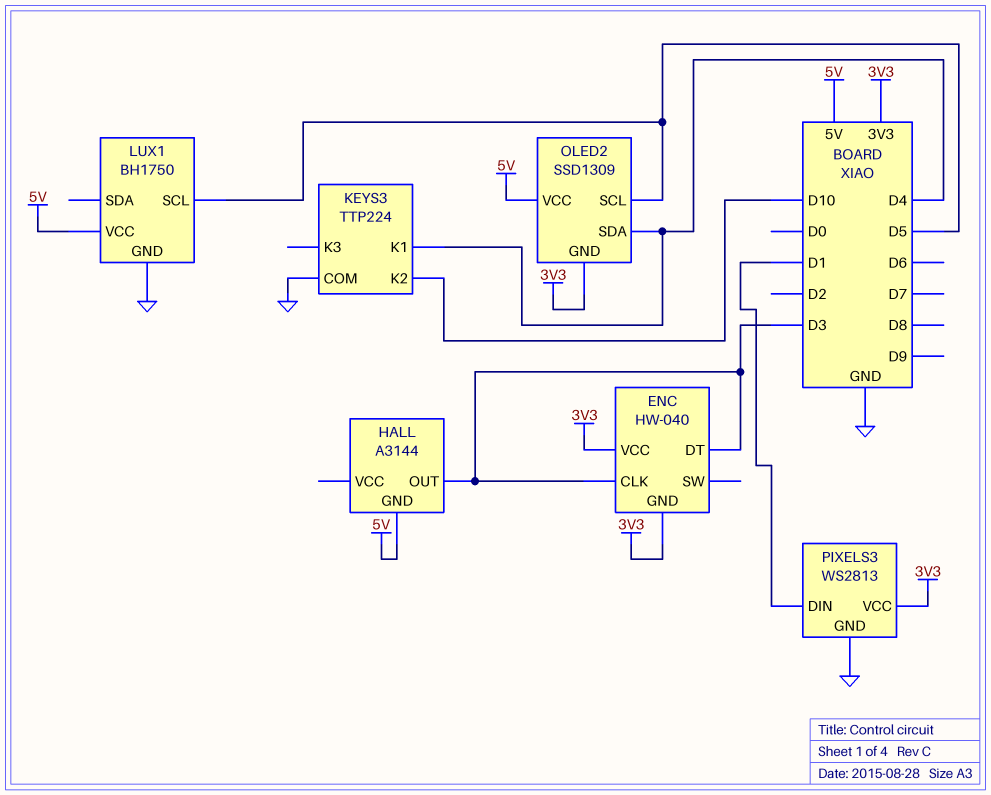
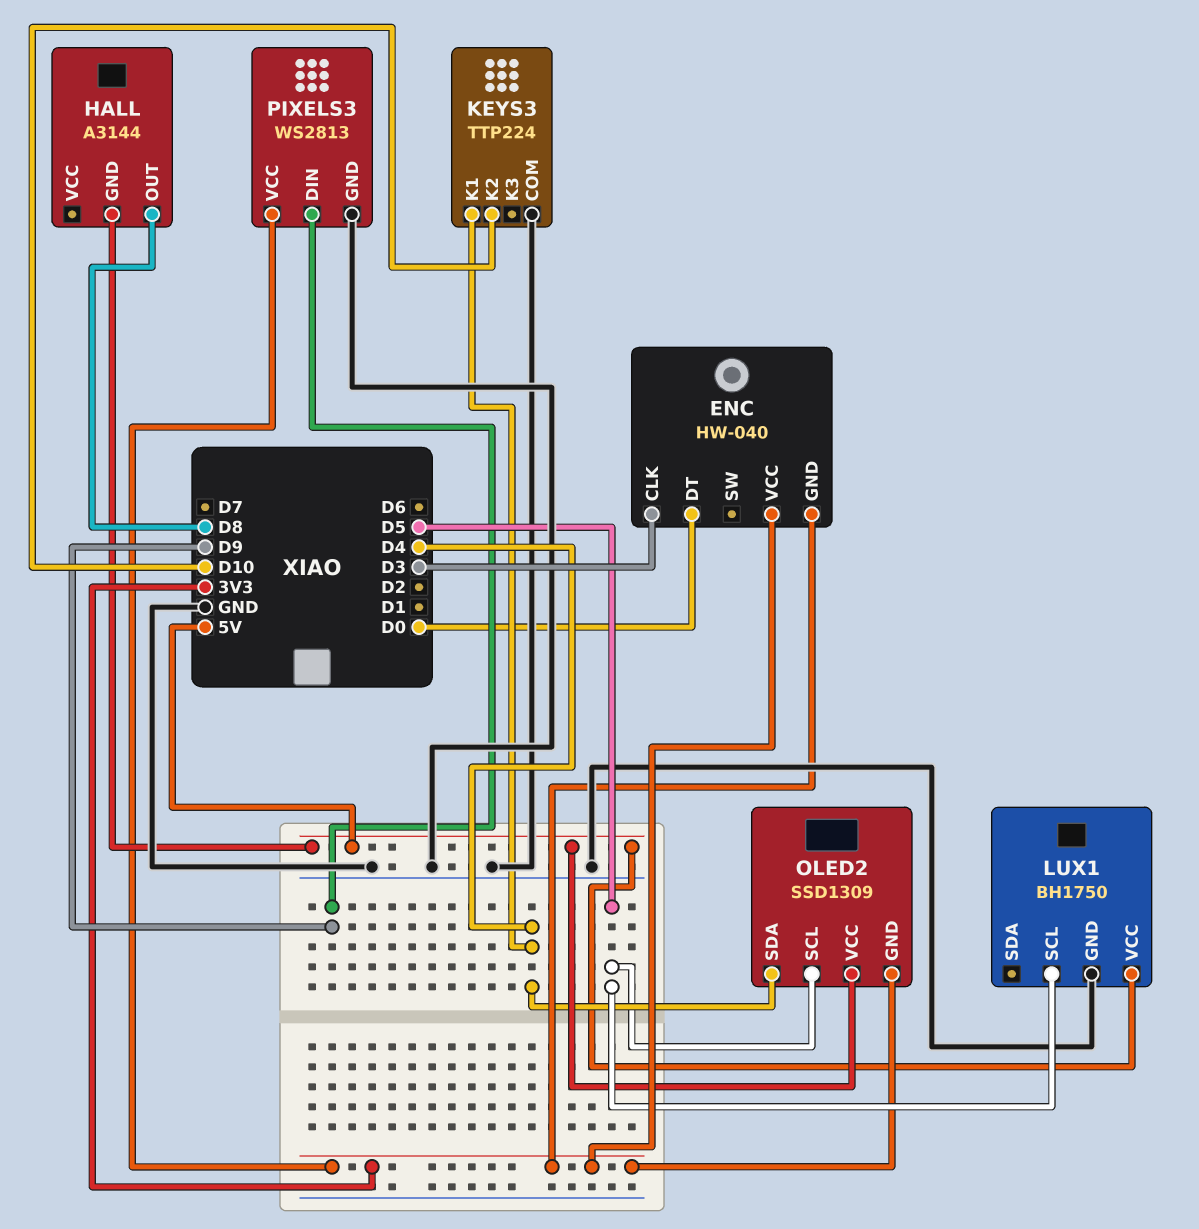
ENC pin DT: D3 -> D0
HALL pin OUT: D3 -> D8
PIXELS3 pin DIN: D1 -> D9

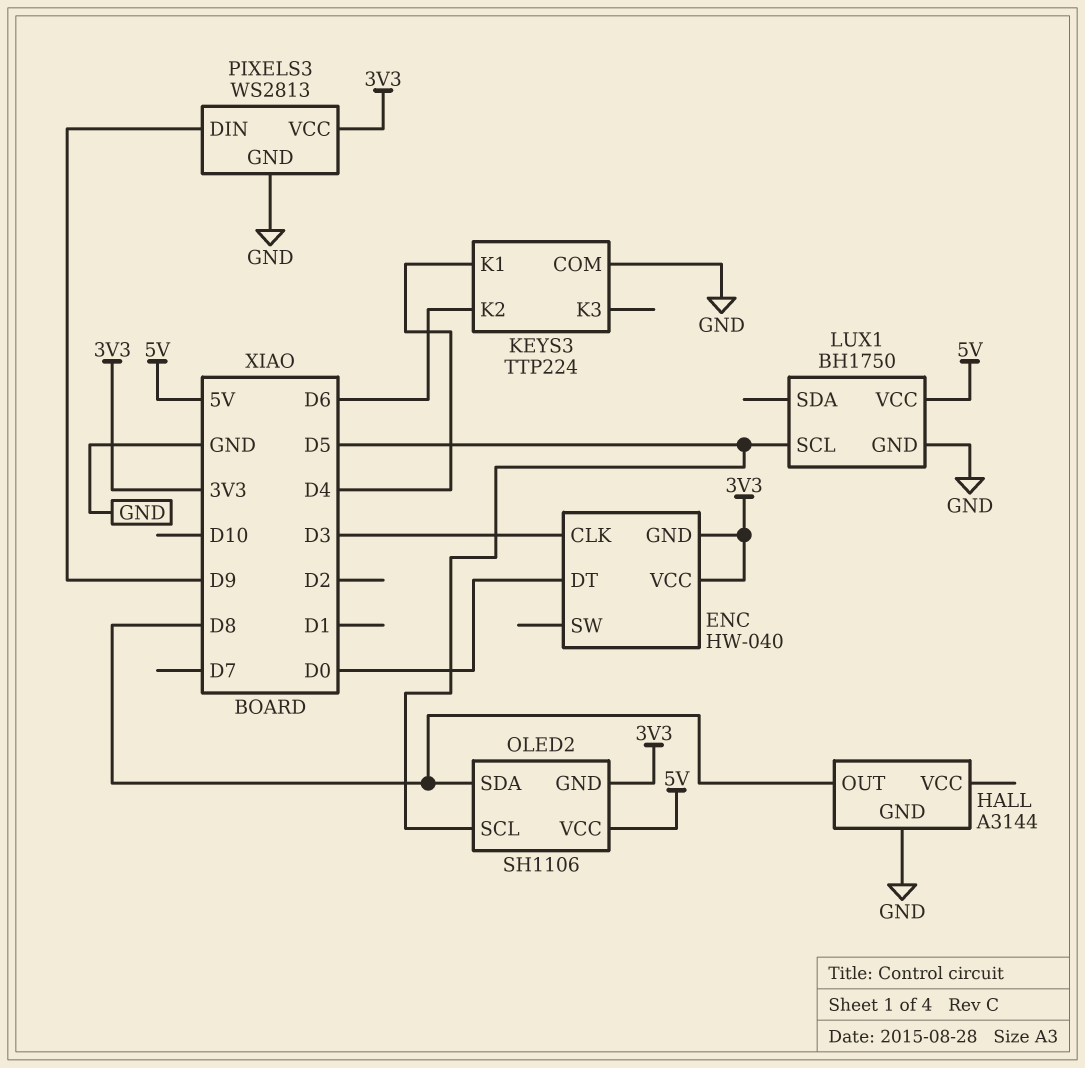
HALL pin GND: 5V -> GND
KEYS3 pin K2: D10 -> D6
OLED2: SSD1309 -> SH1106
OLED2 pin SDA: D4 -> D8

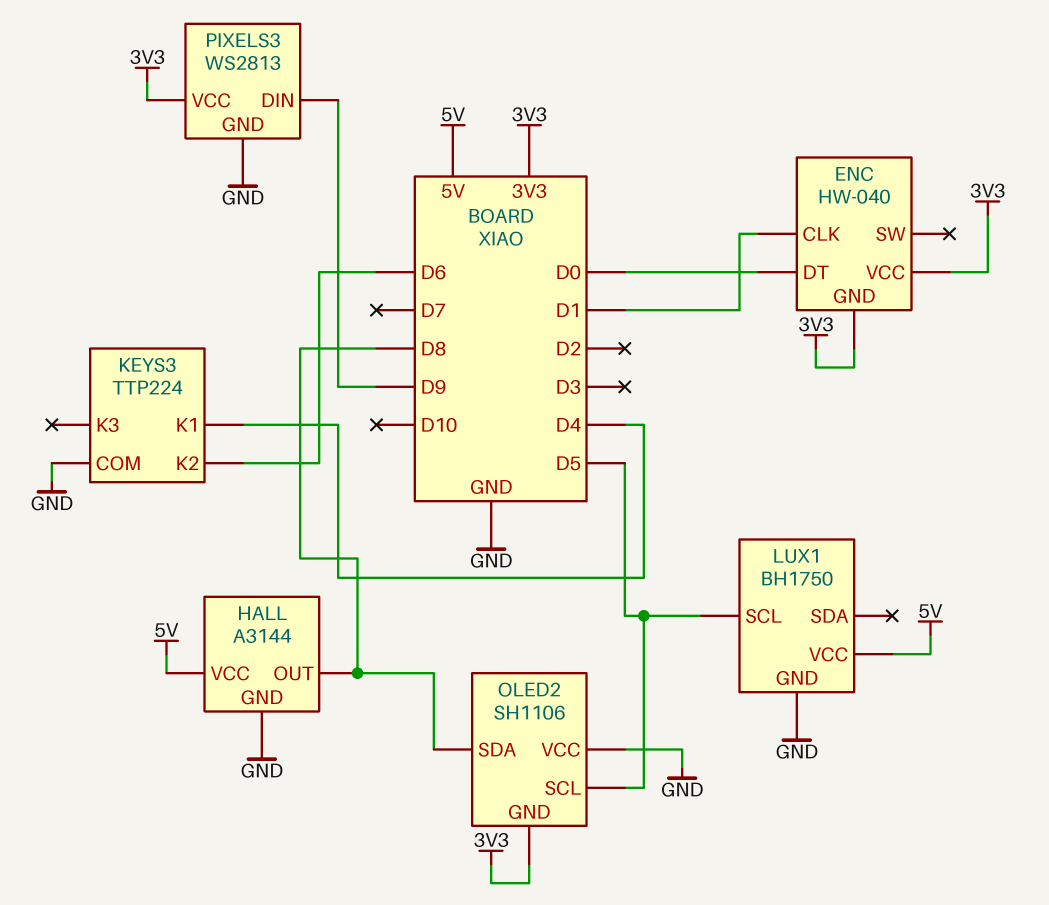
ENC pin CLK: D3 -> D1
HALL pin VCC: none -> 5V
OLED2 pin VCC: 5V -> GND

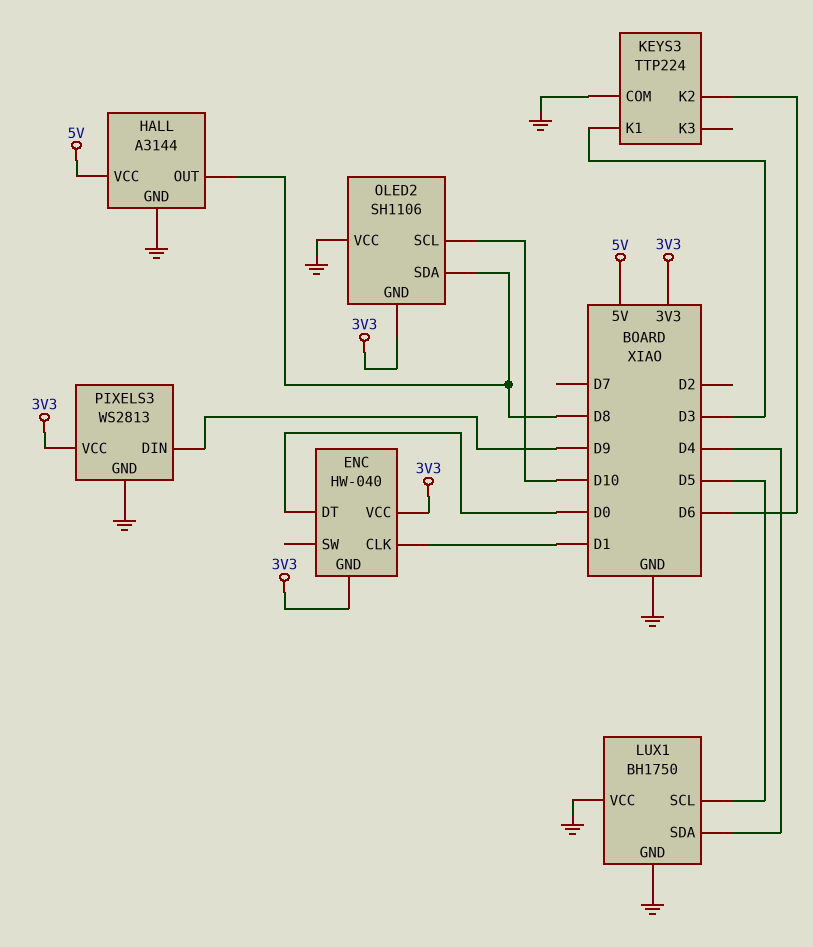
KEYS3 pin K1: D4 -> D3
LUX1 pin SDA: none -> D4
LUX1 pin VCC: 5V -> GND
OLED2 pin SCL: D5 -> D10

